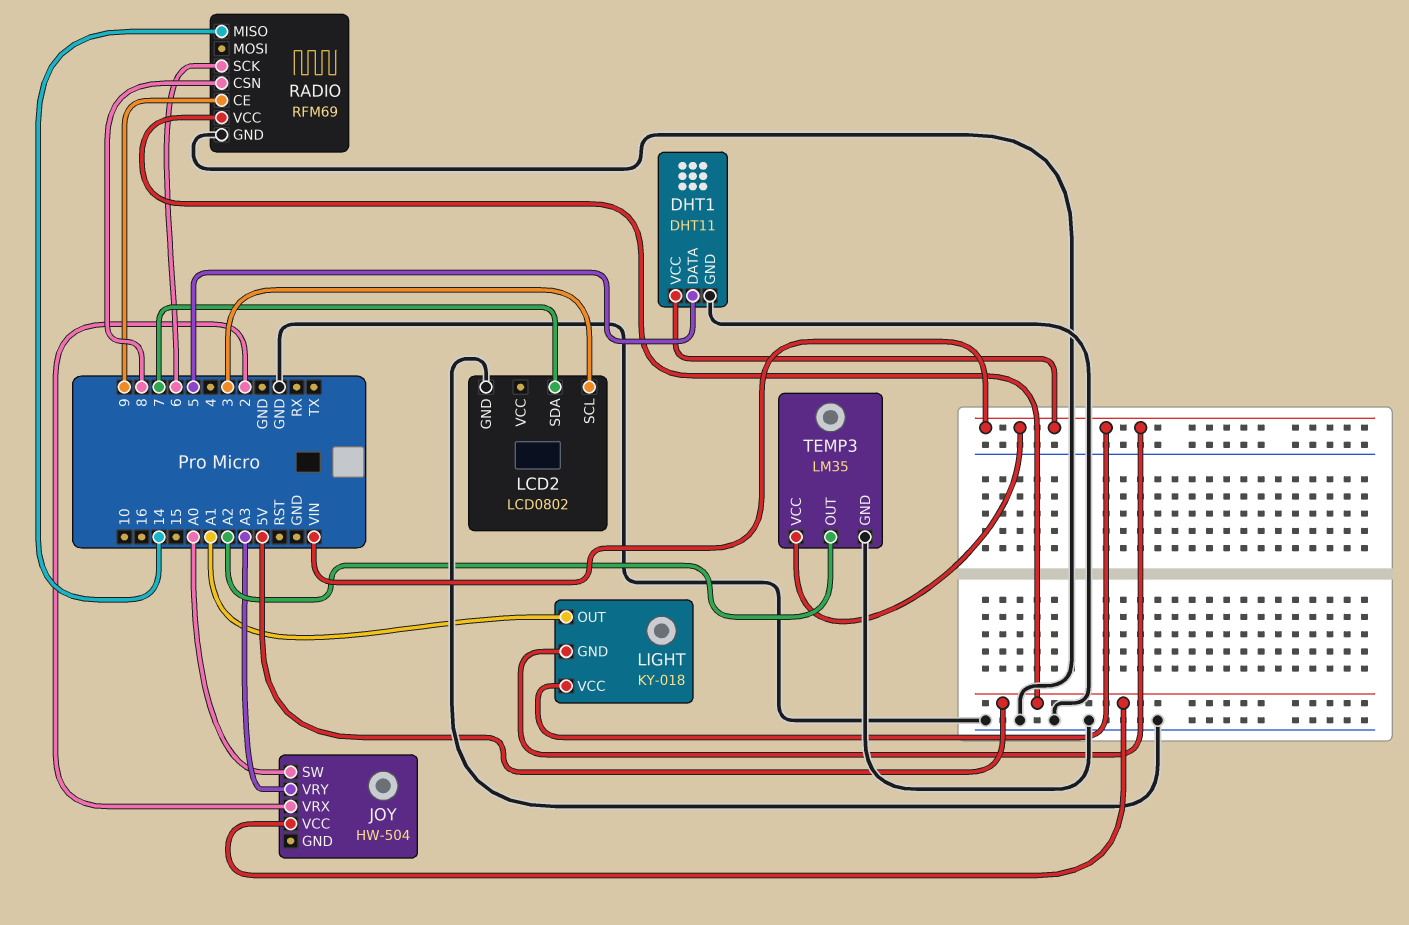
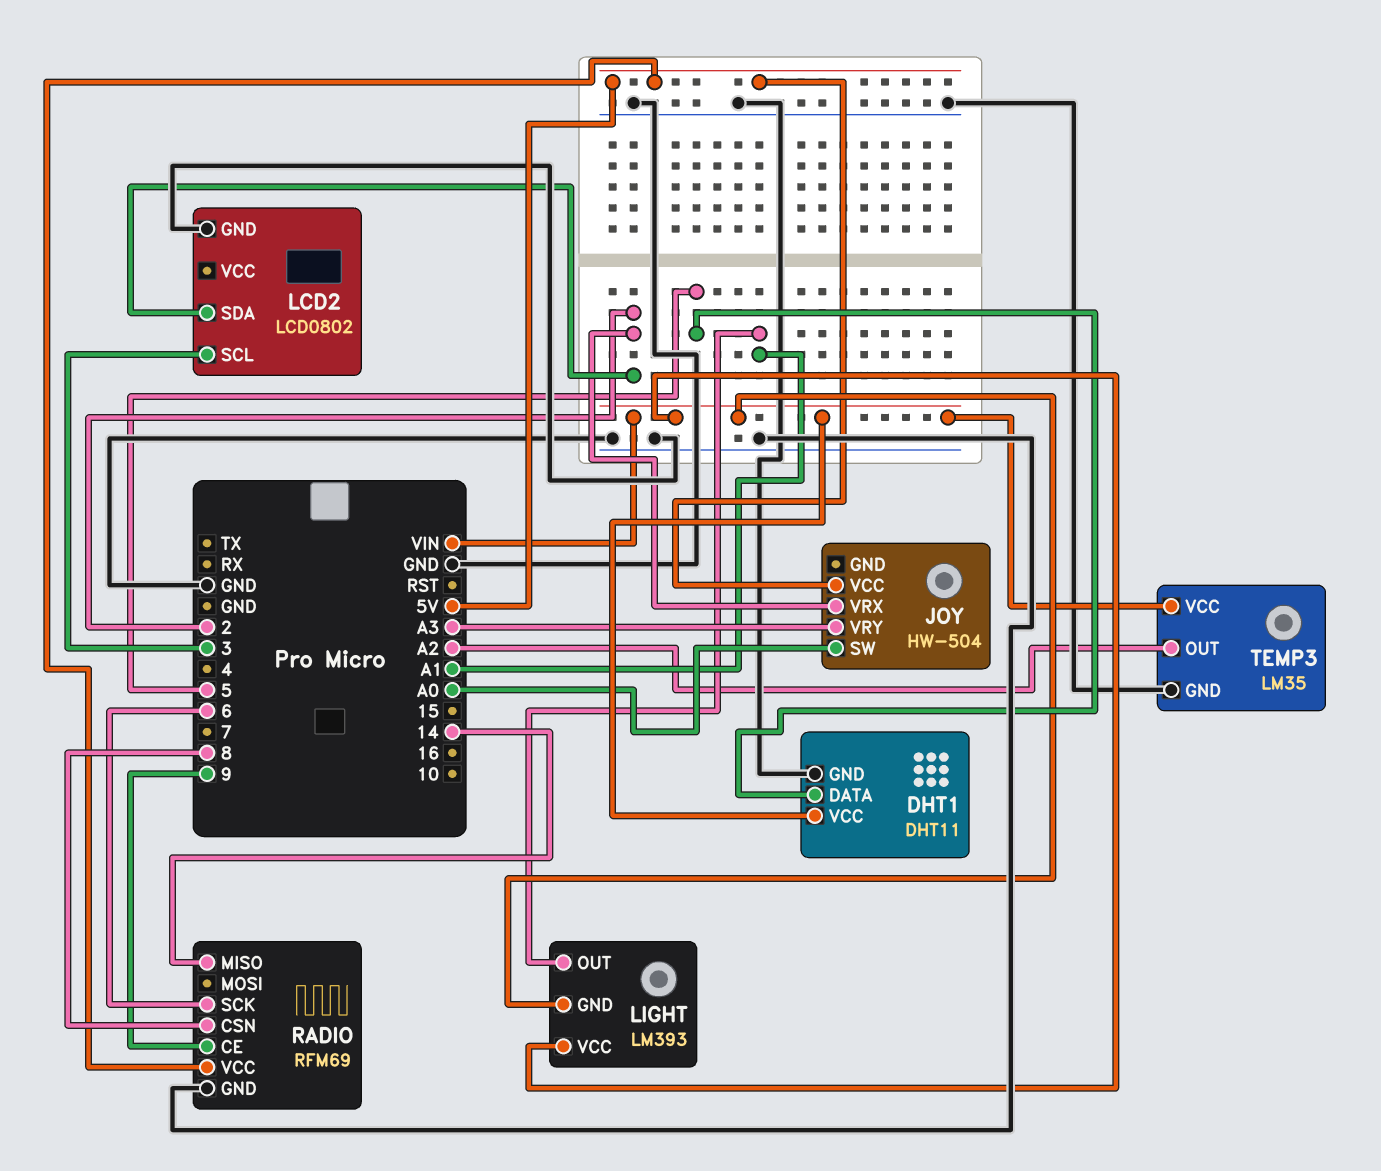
LCD2 pin SDA: 7 -> 2
LIGHT: KY-018 -> LM393

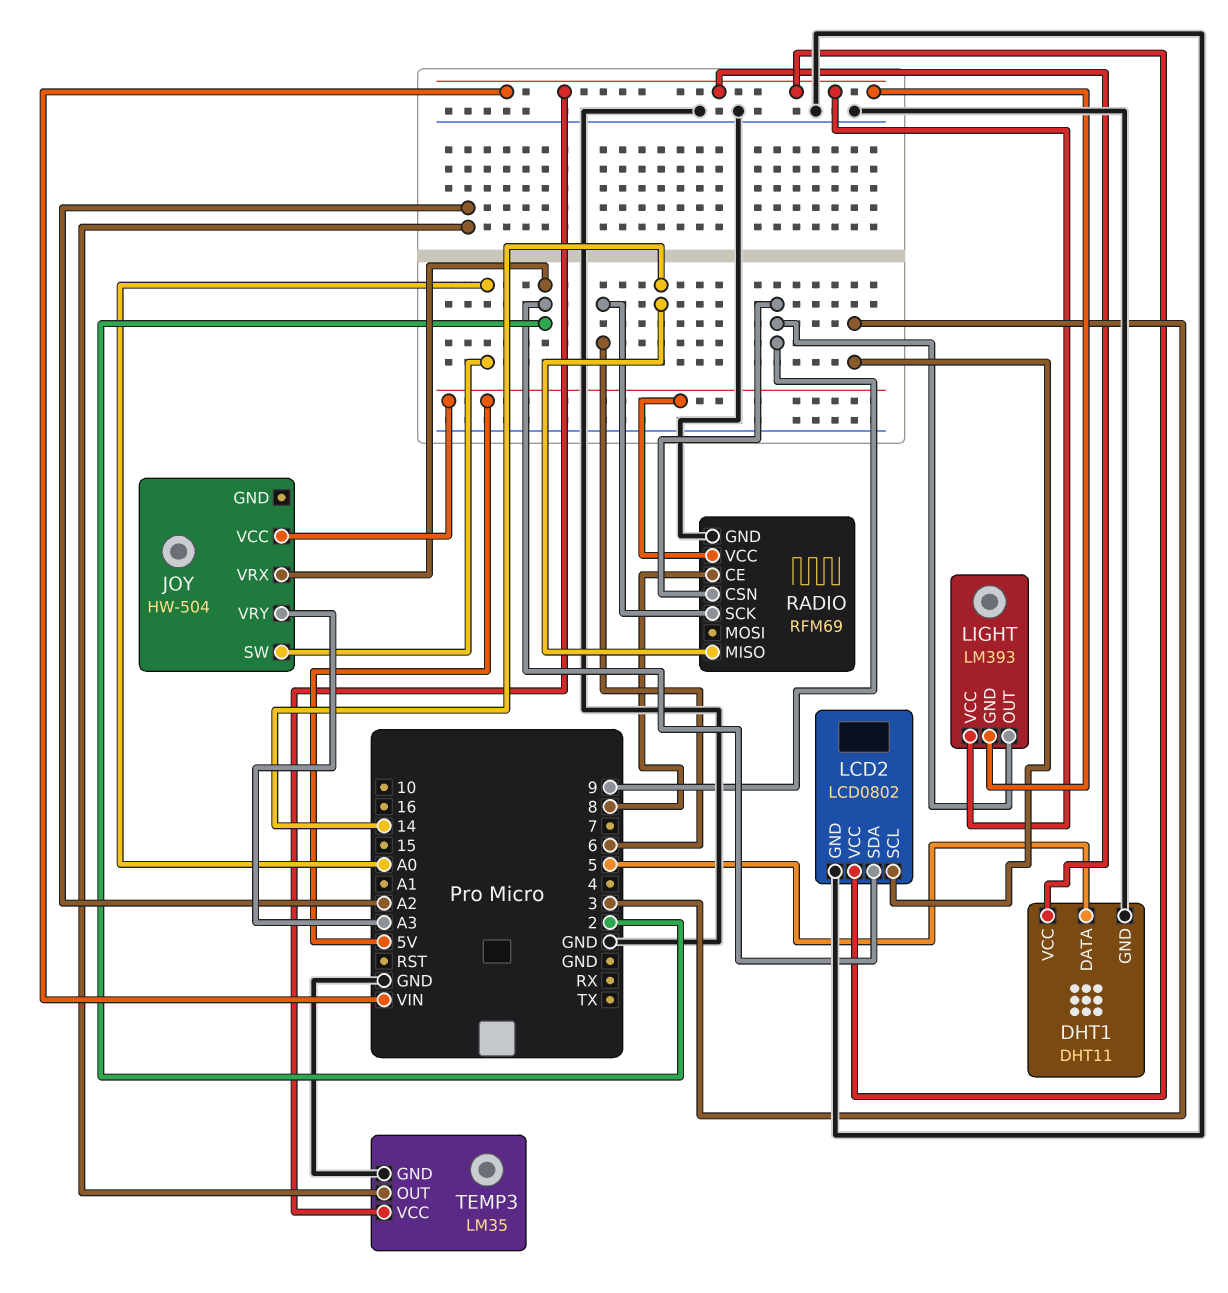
LCD2 pin VCC: none -> VIN
LIGHT pin OUT: A1 -> 9
RADIO pin CE: 9 -> 8
RADIO pin CSN: 8 -> 9

